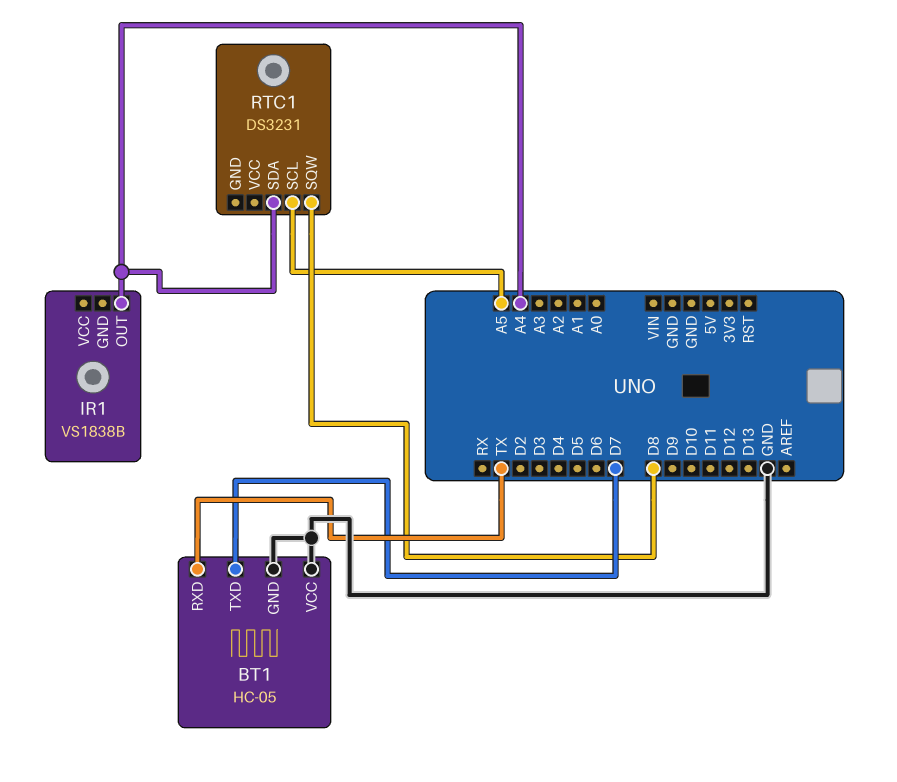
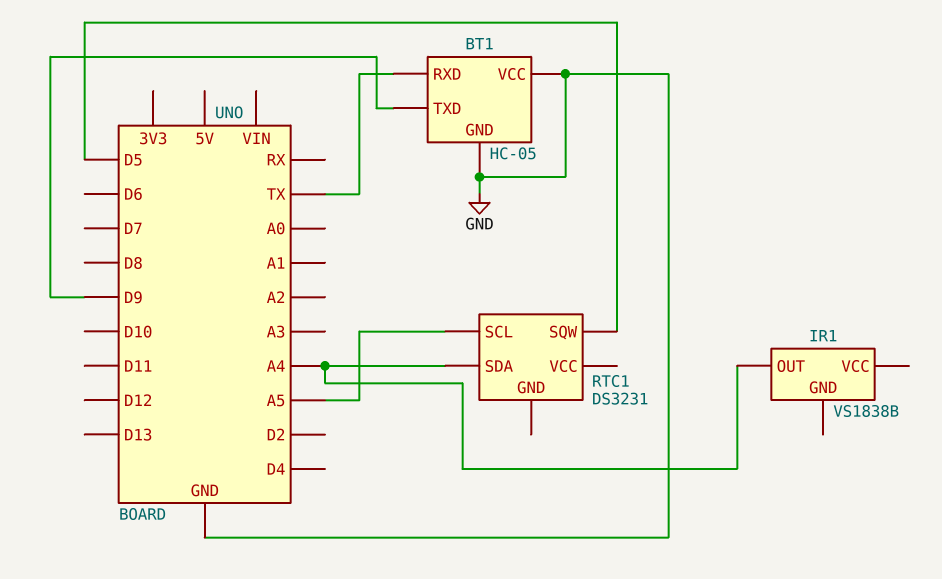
BT1 pin TXD: D7 -> D9
RTC1 pin SQW: D8 -> D5

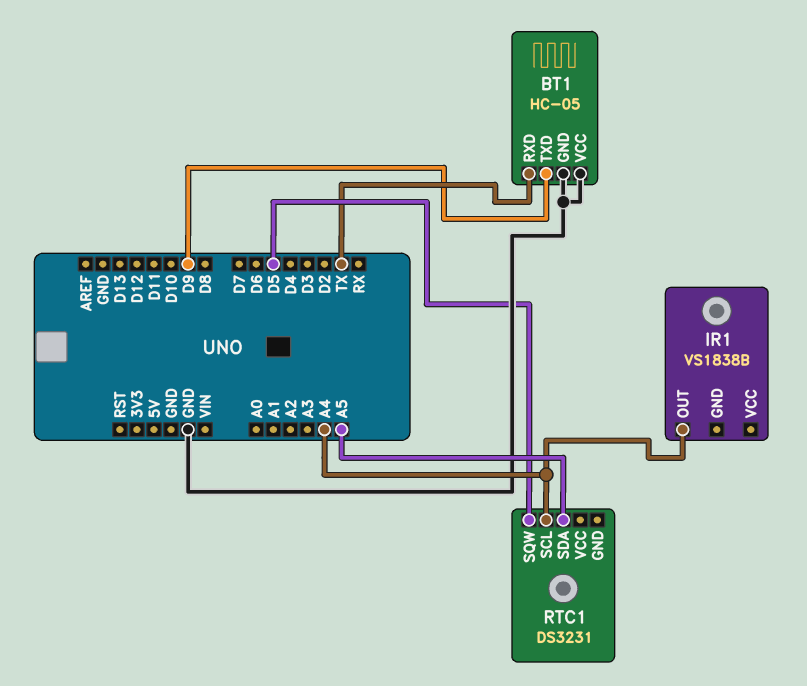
RTC1 pin SCL: A5 -> A4
RTC1 pin SDA: A4 -> A5

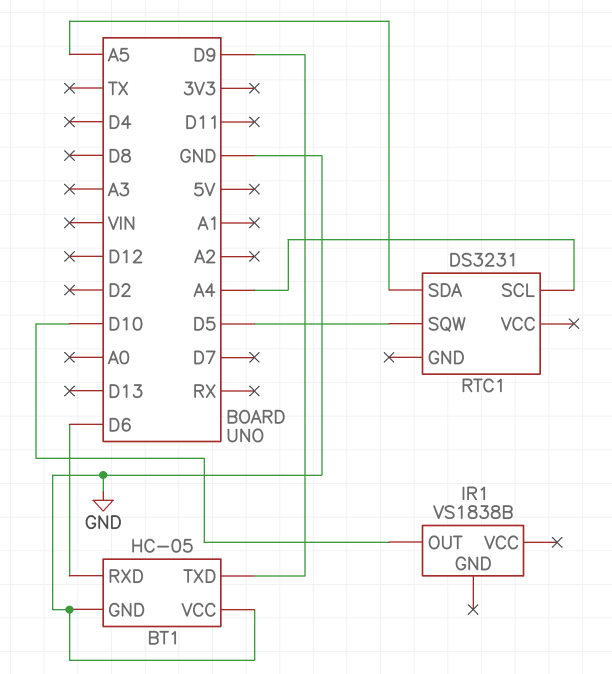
BT1 pin RXD: TX -> D6
IR1 pin OUT: A4 -> D10

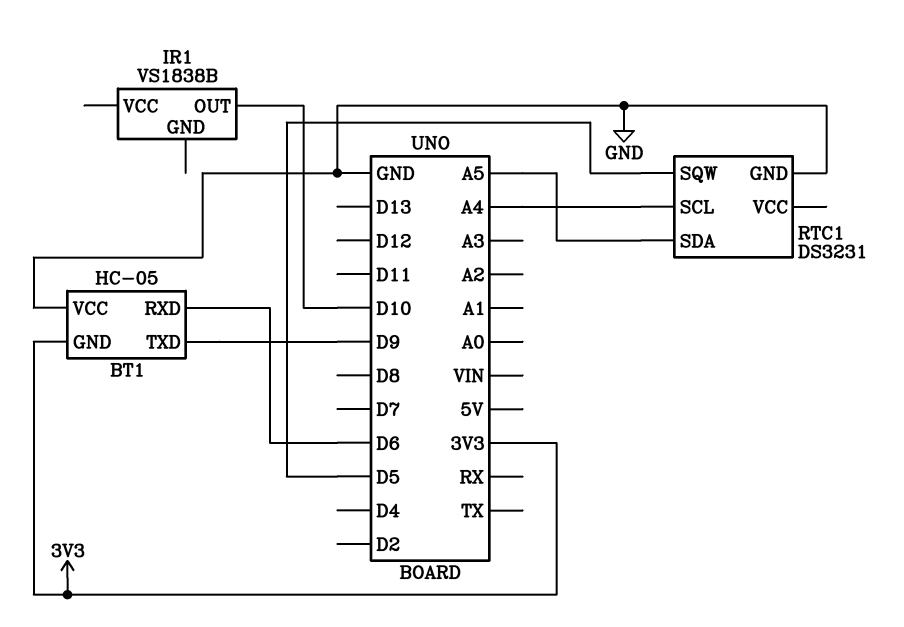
BT1 pin GND: GND -> 3V3
RTC1 pin GND: none -> GND

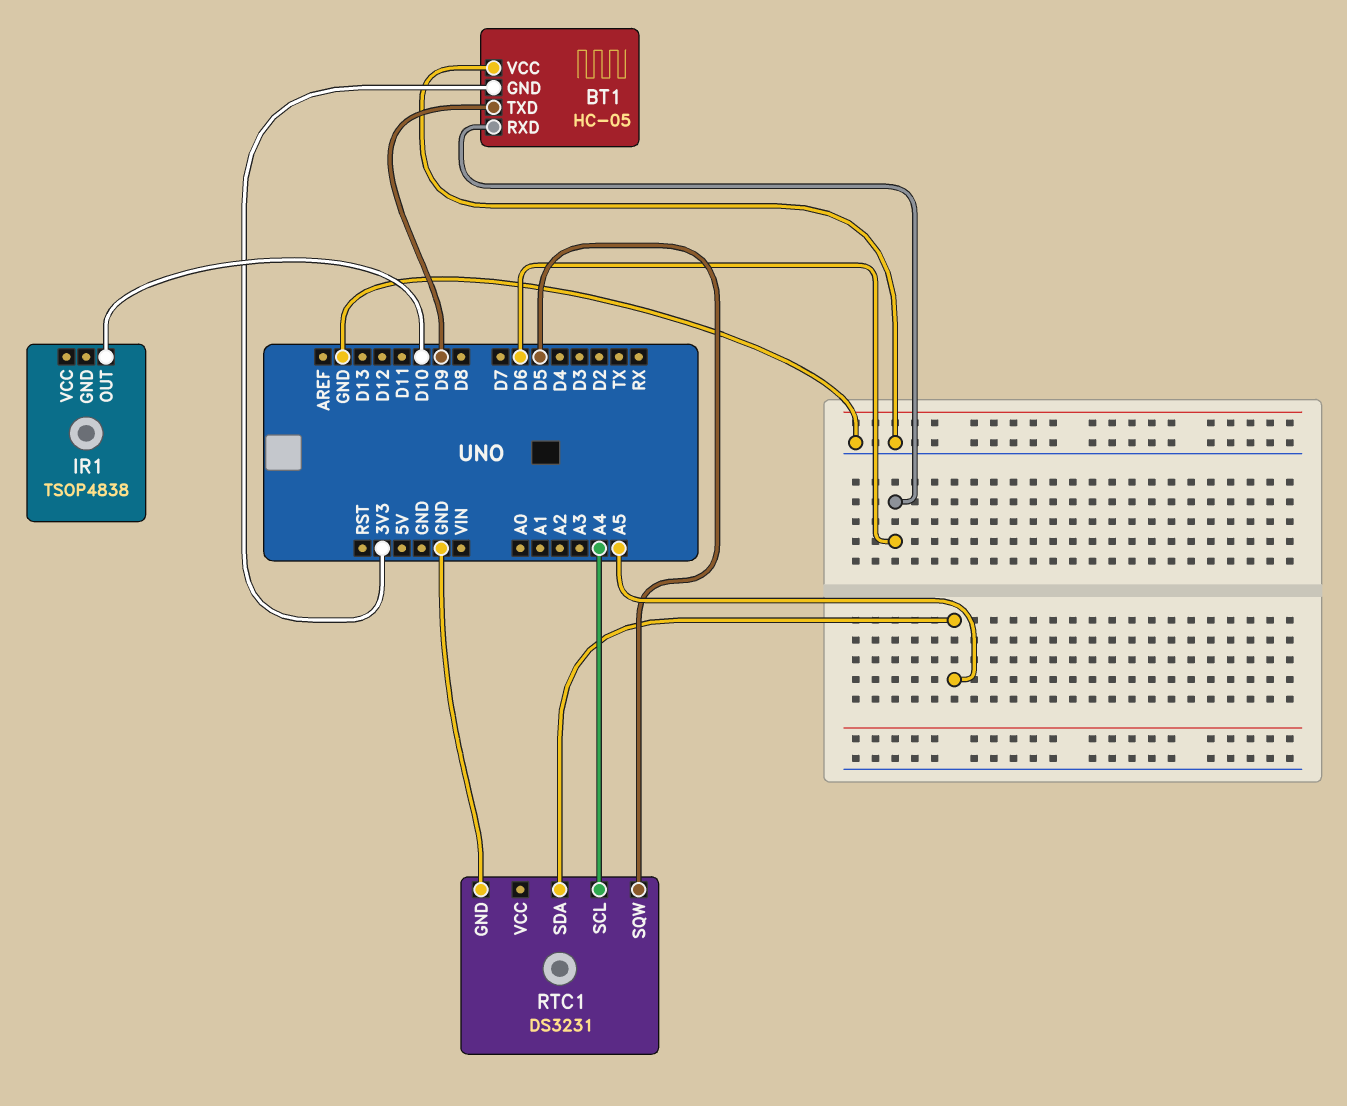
IR1: VS1838B -> TSOP4838

